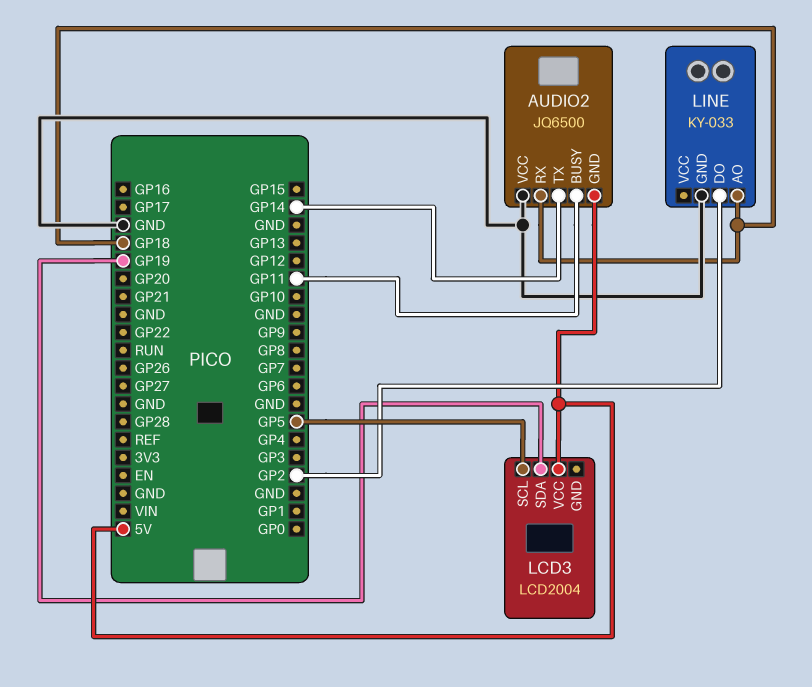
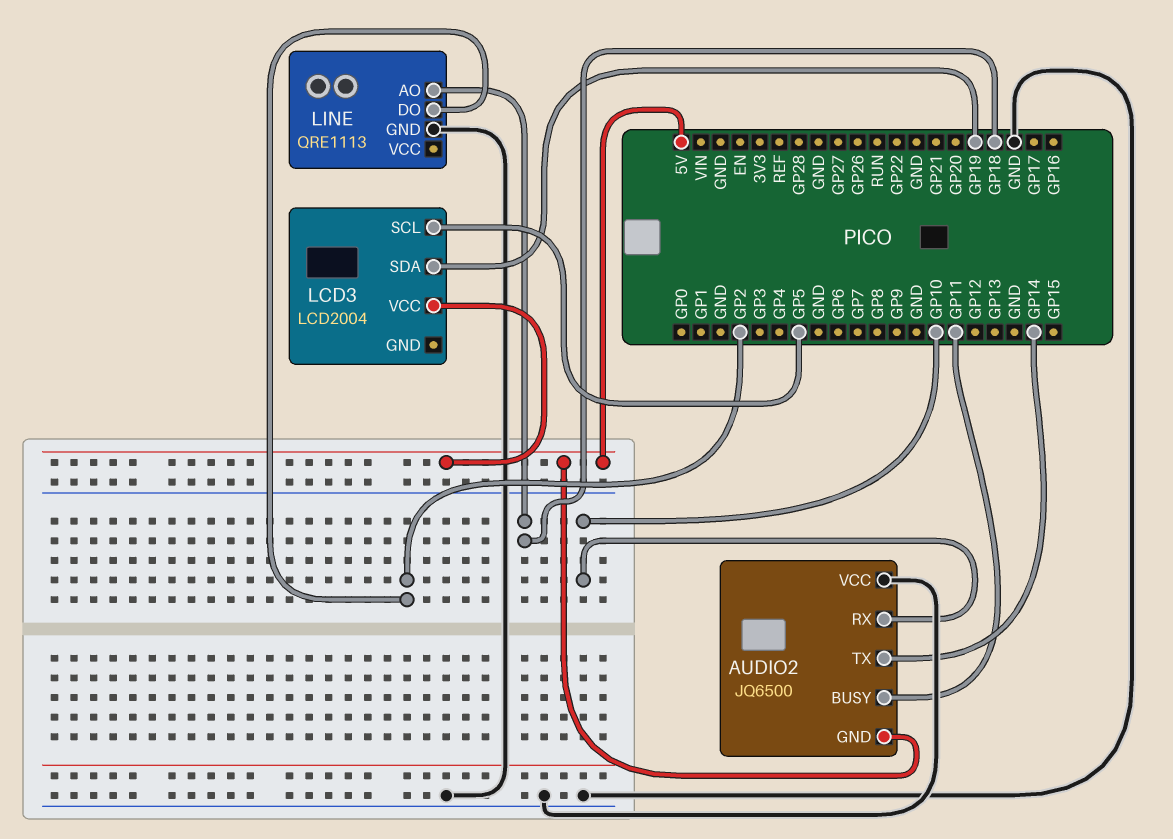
AUDIO2 pin RX: GP18 -> GP10
LINE: KY-033 -> QRE1113

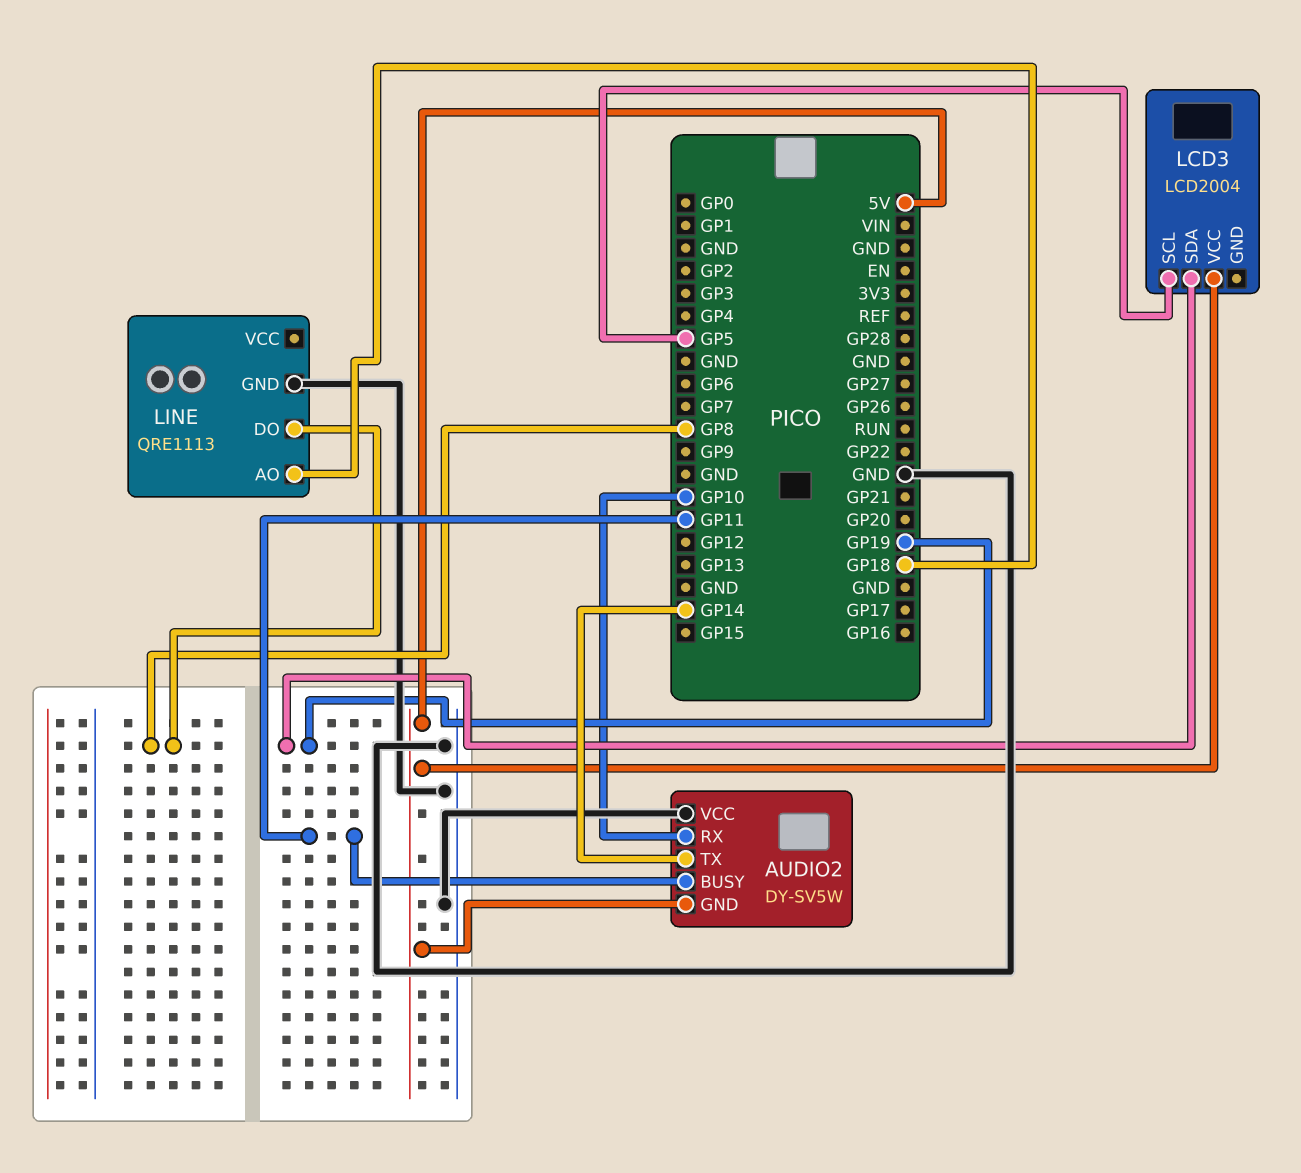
AUDIO2: JQ6500 -> DY-SV5W
LINE pin DO: GP2 -> GP8

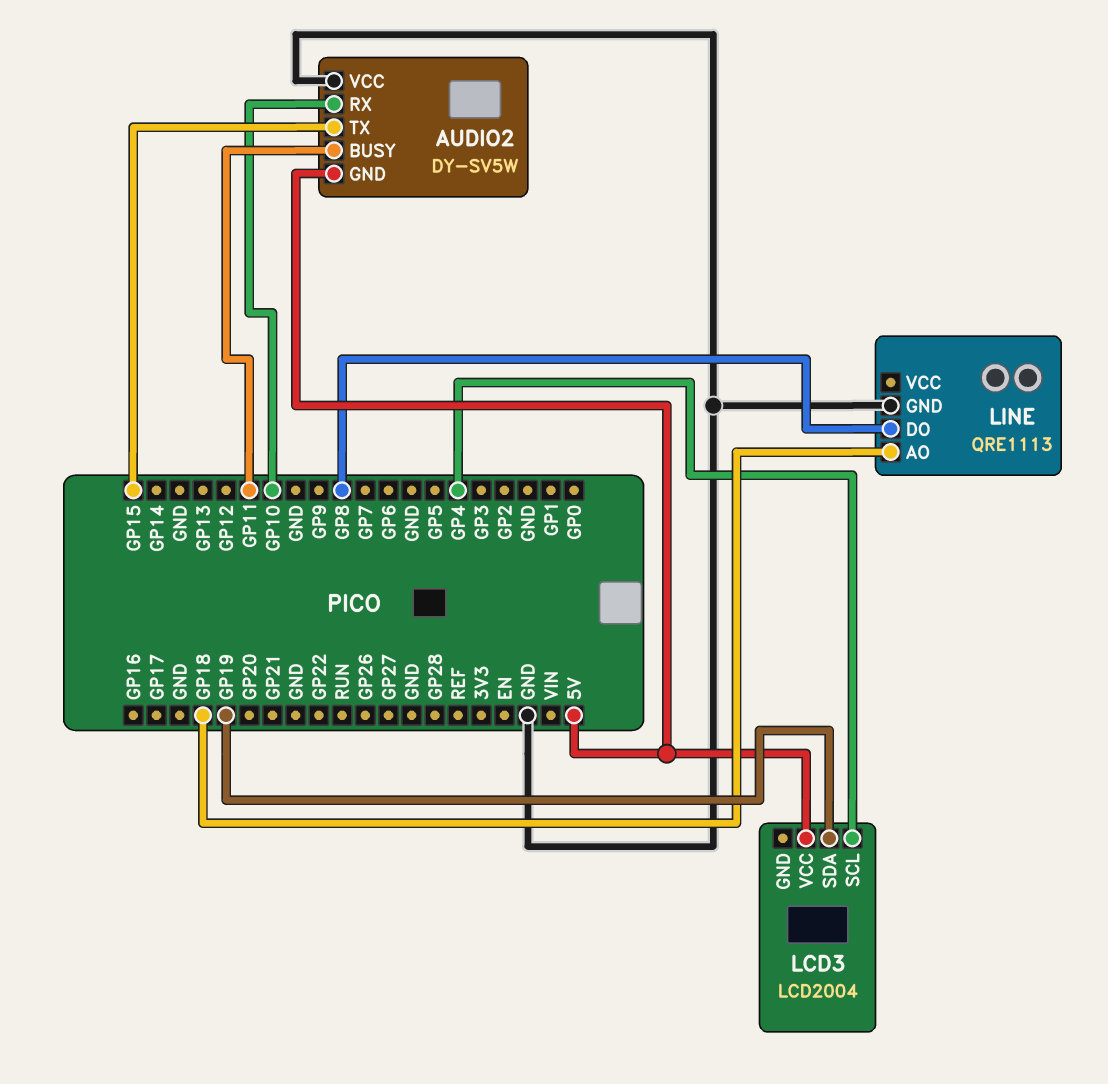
AUDIO2 pin TX: GP14 -> GP15
LCD3 pin SCL: GP5 -> GP4

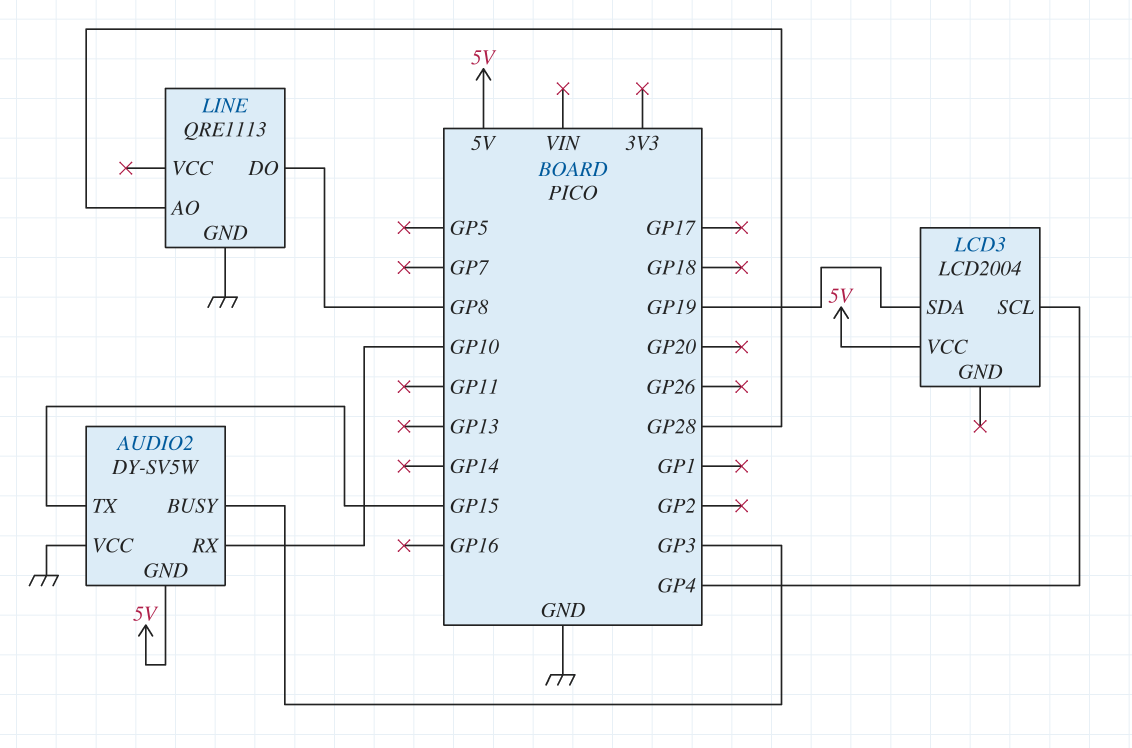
AUDIO2 pin BUSY: GP11 -> GP3
LINE pin AO: GP18 -> GP28

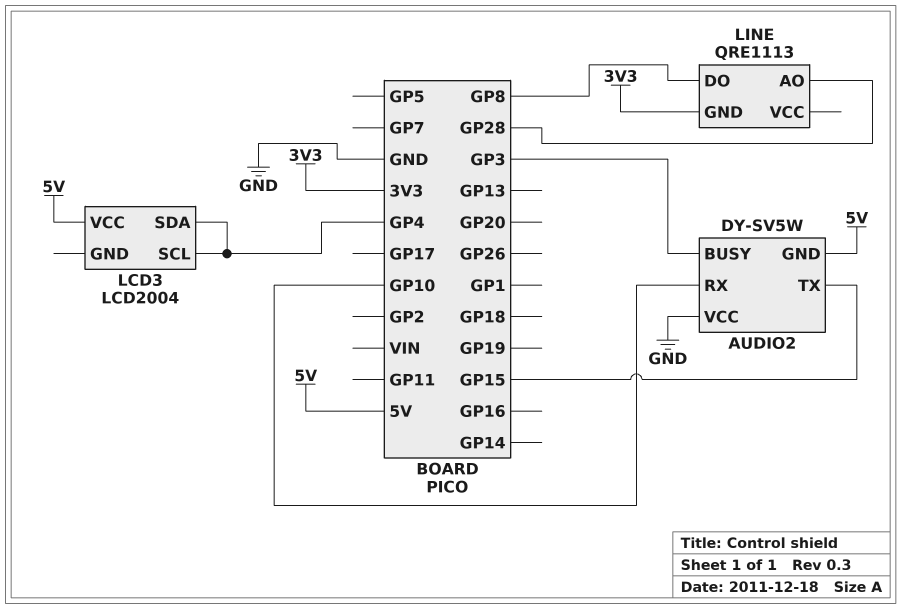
LCD3 pin SDA: GP19 -> GP4
LINE pin GND: GND -> 3V3

